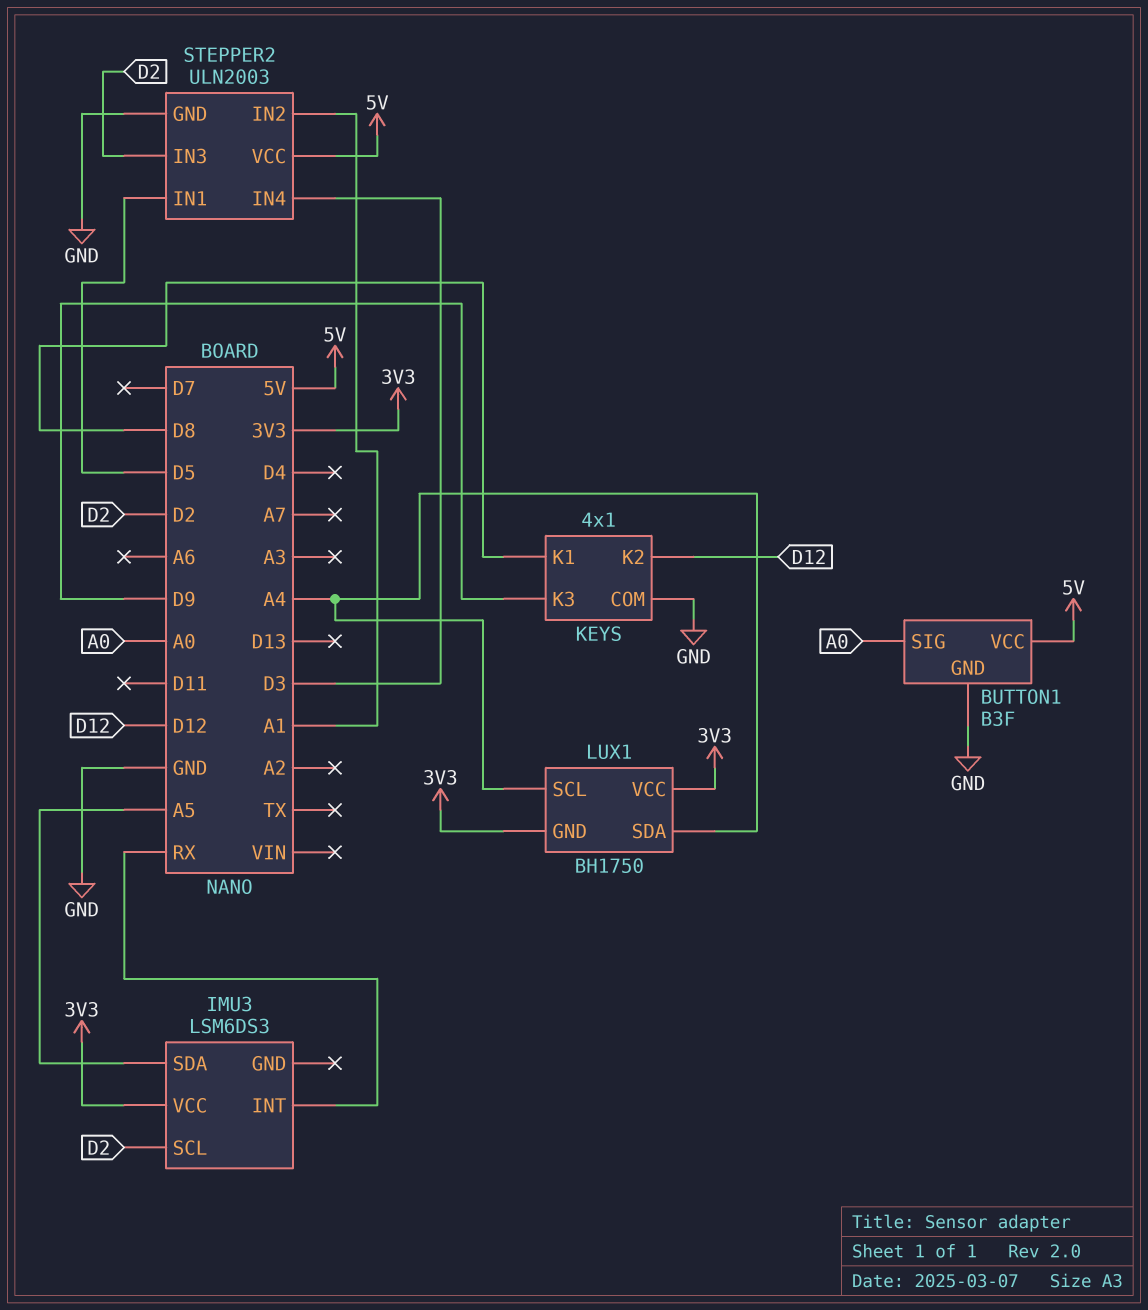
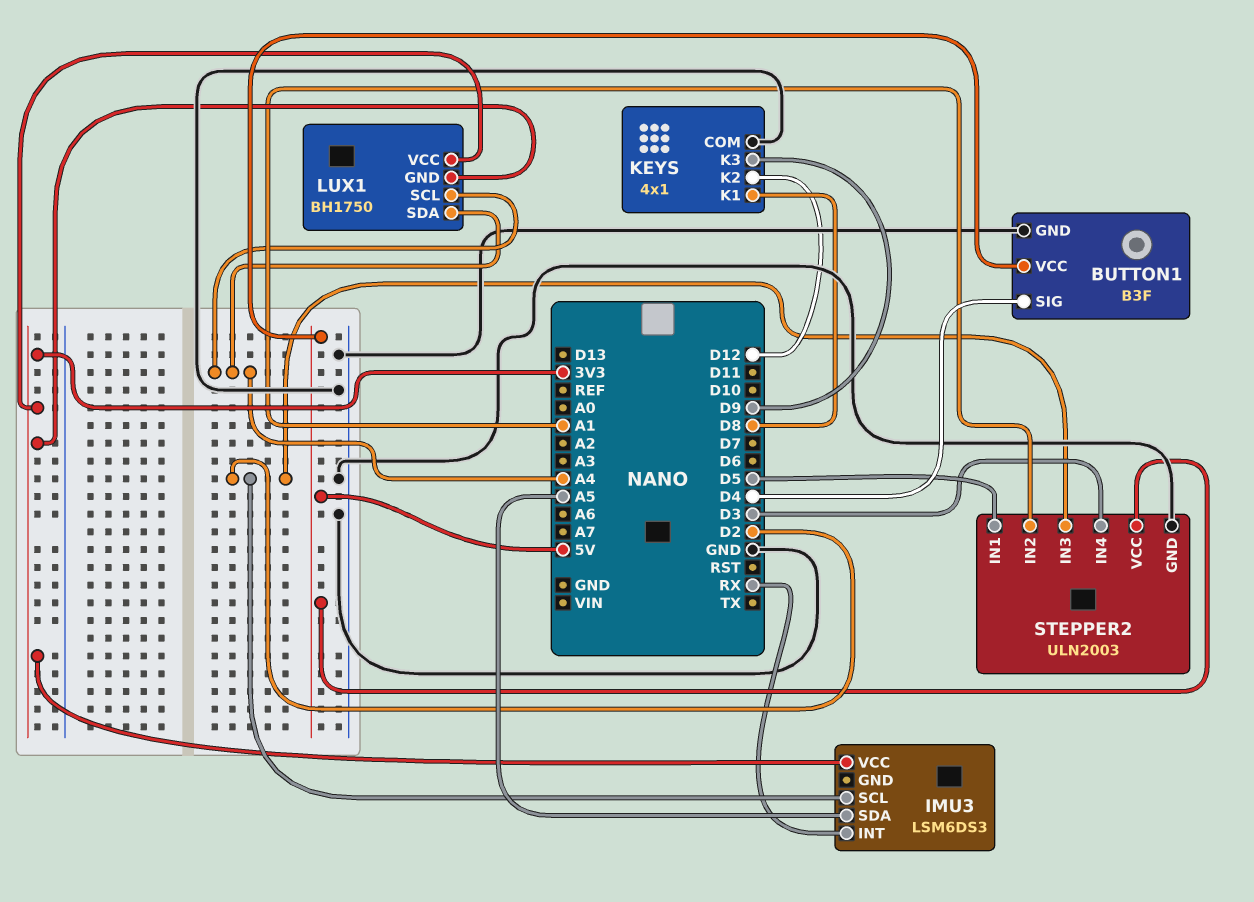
BUTTON1 pin SIG: A0 -> D4

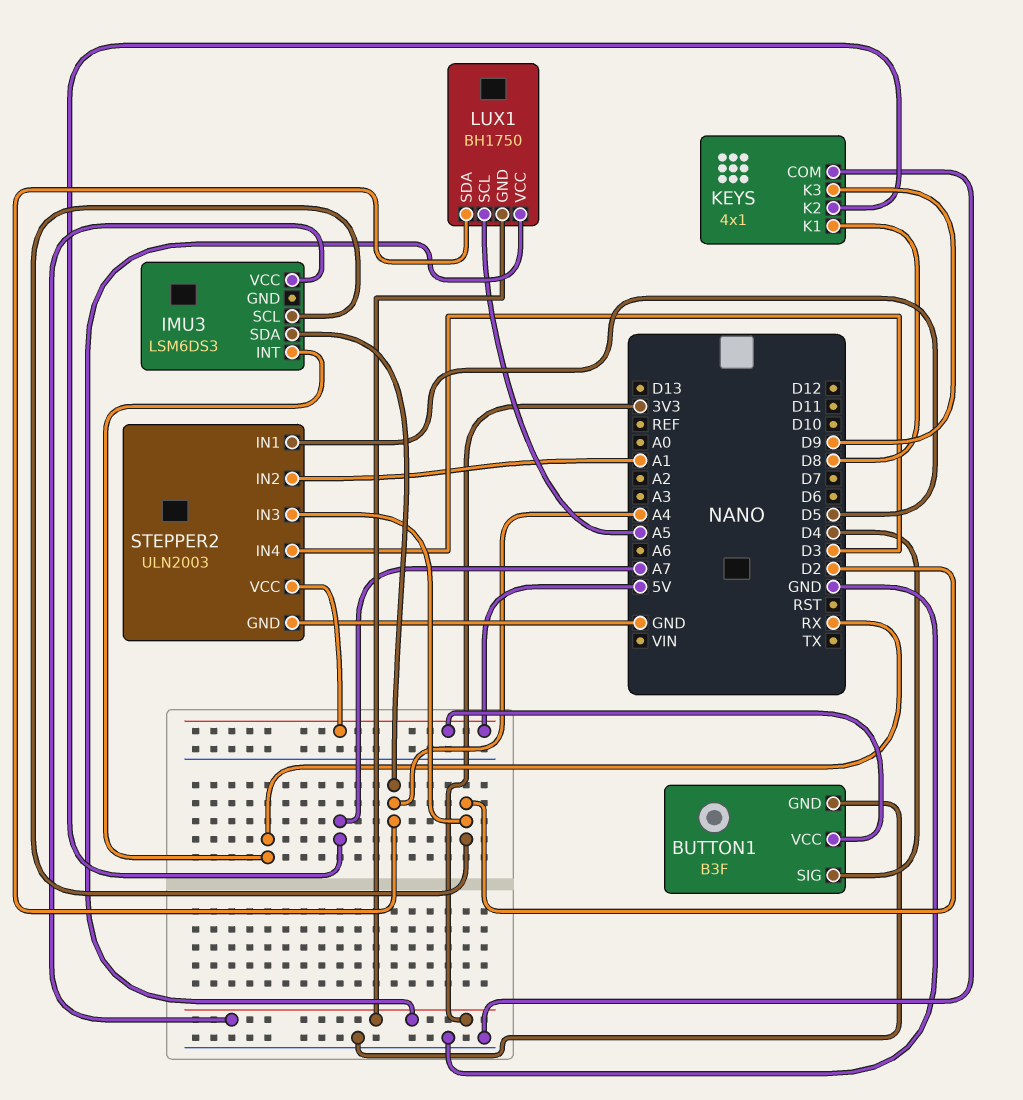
IMU3 pin SDA: A5 -> A4
KEYS pin K2: D12 -> A7
LUX1 pin SCL: A4 -> A5

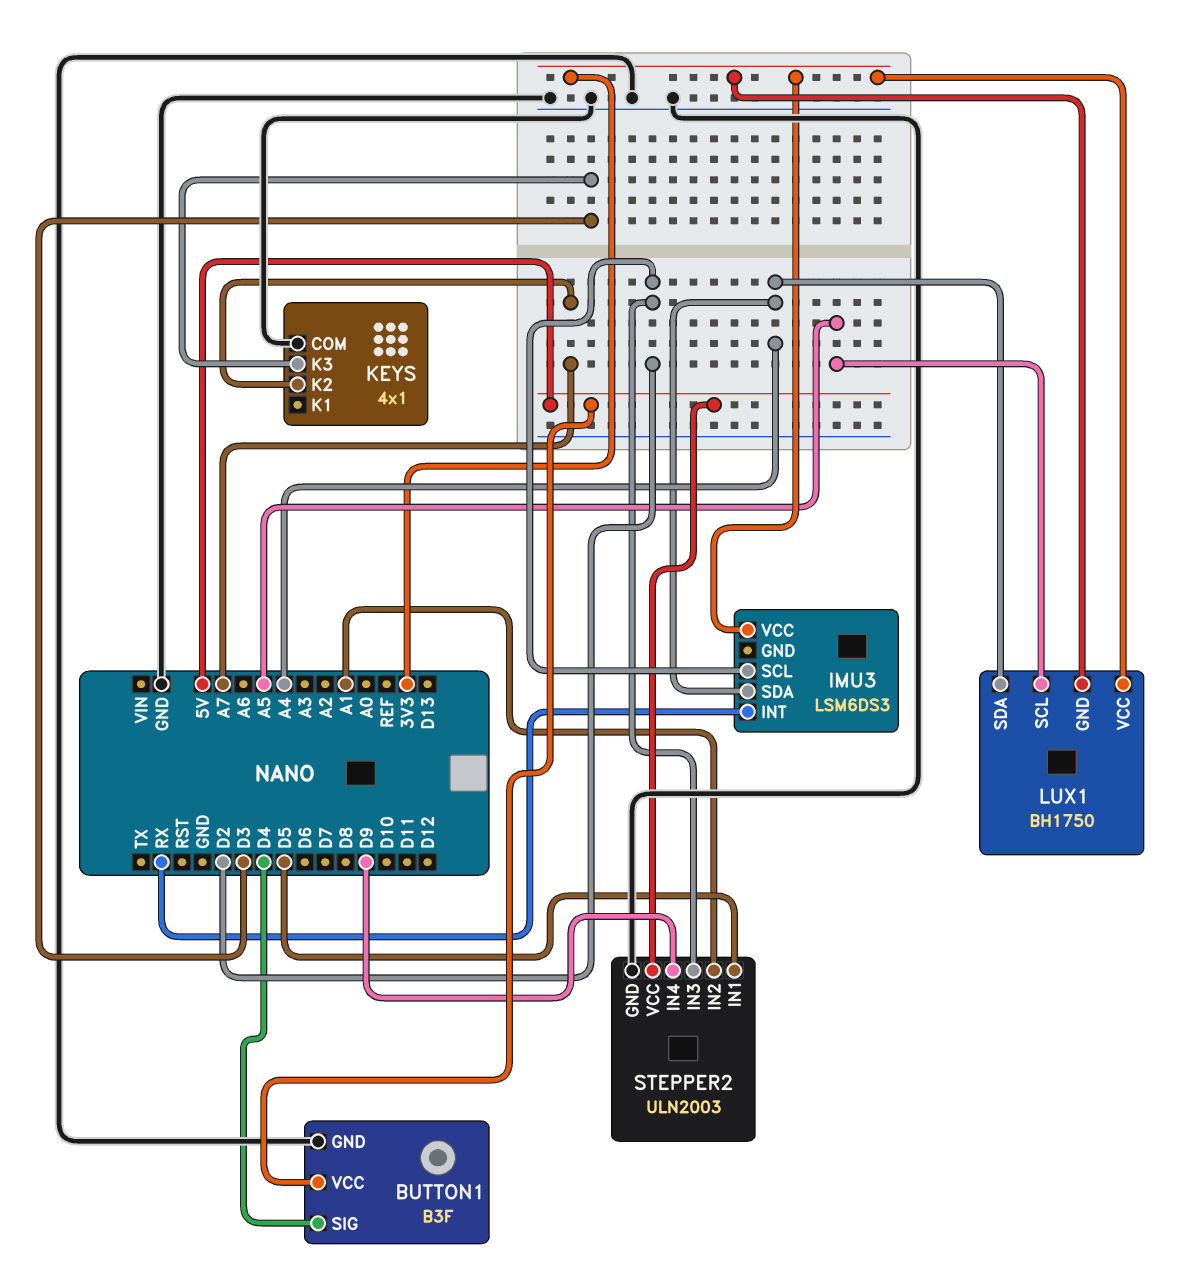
KEYS pin K1: D8 -> none
KEYS pin K3: D9 -> D3
STEPPER2 pin IN4: D3 -> D9

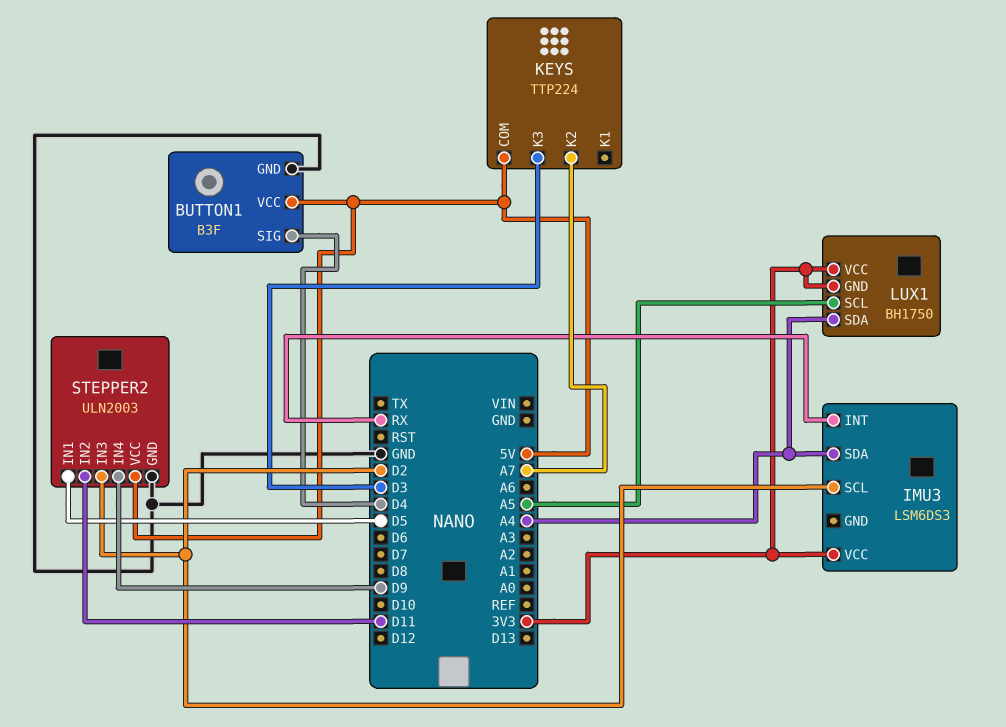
KEYS: 4x1 -> TTP224
KEYS pin COM: GND -> 5V
STEPPER2 pin IN2: A1 -> D11

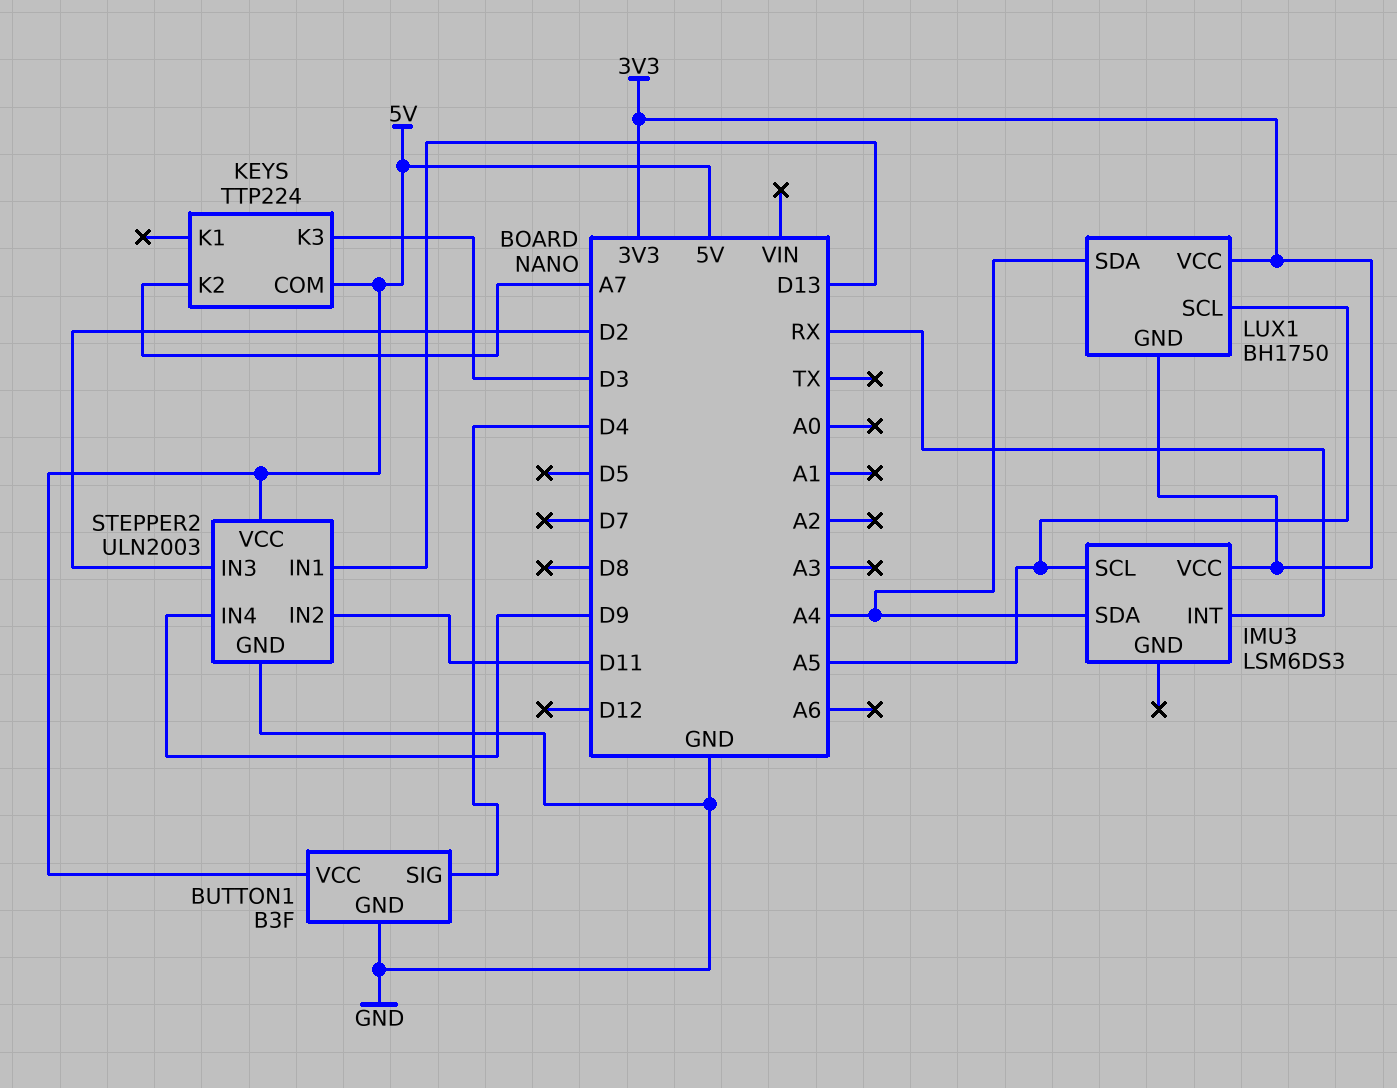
IMU3 pin SCL: D2 -> A5
STEPPER2 pin IN1: D5 -> D13

